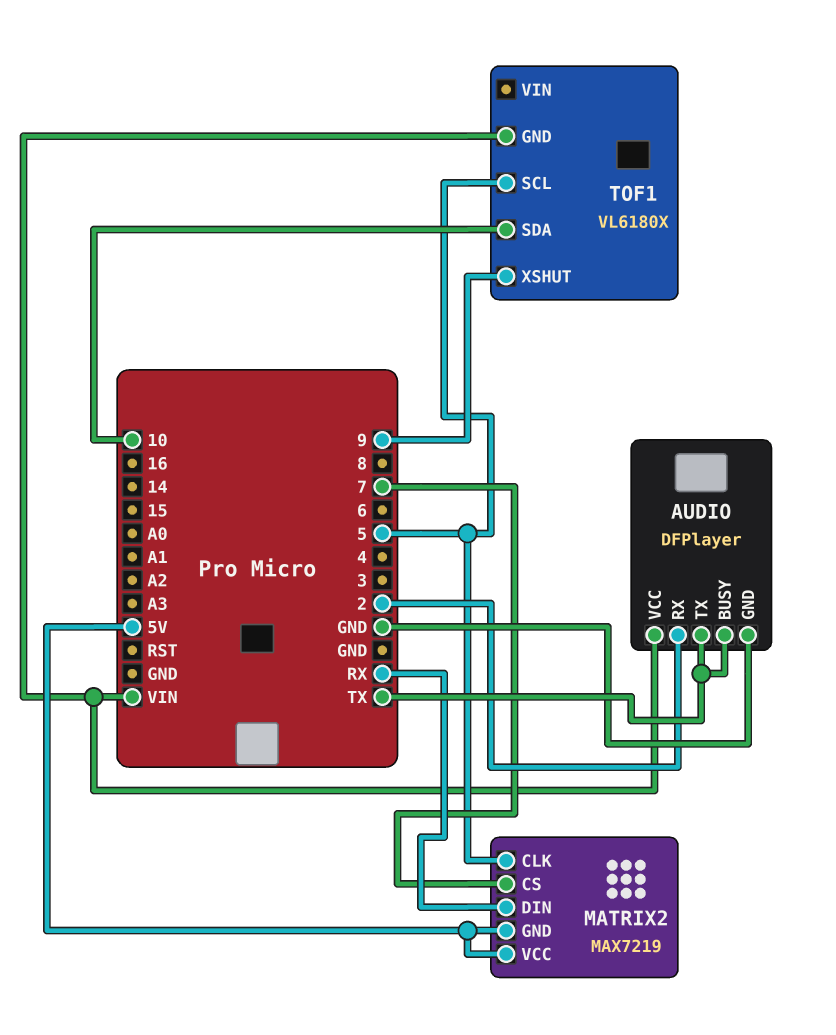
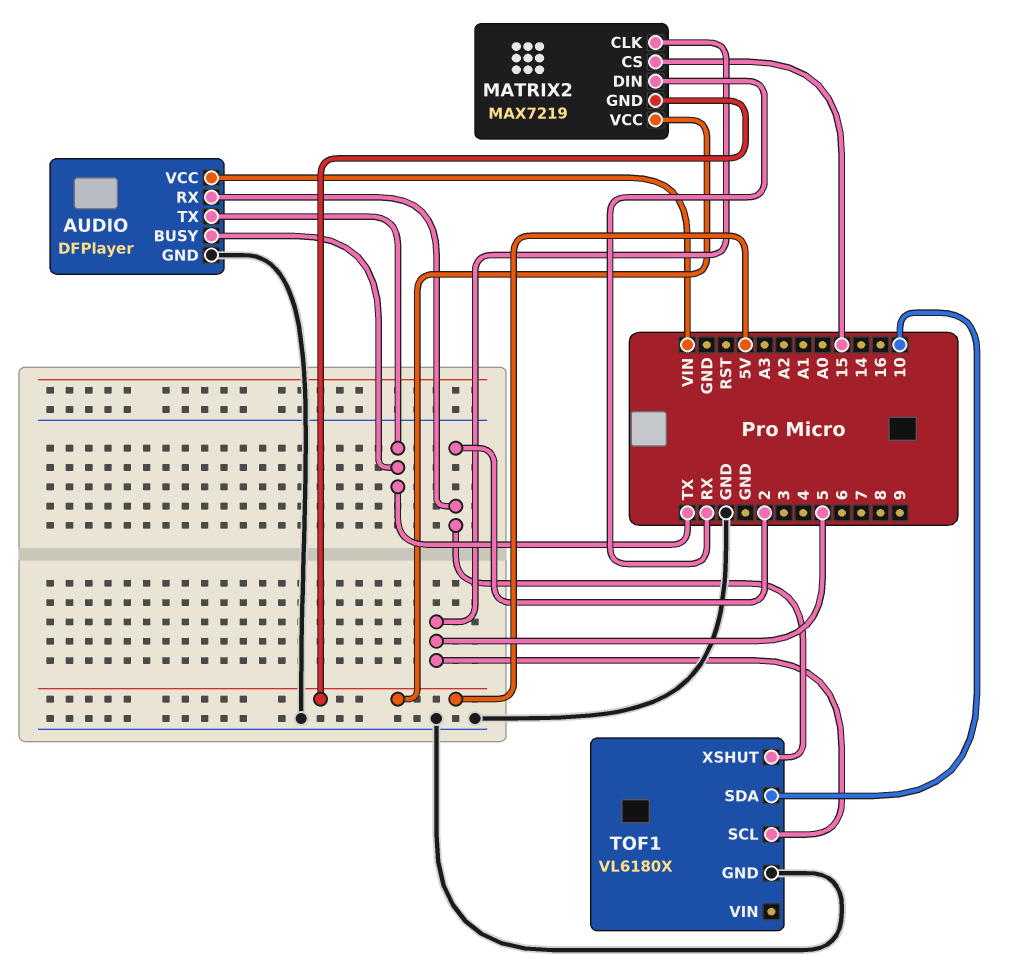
MATRIX2 pin CS: 7 -> 15
TOF1 pin GND: VIN -> GND
TOF1 pin XSHUT: 9 -> 2

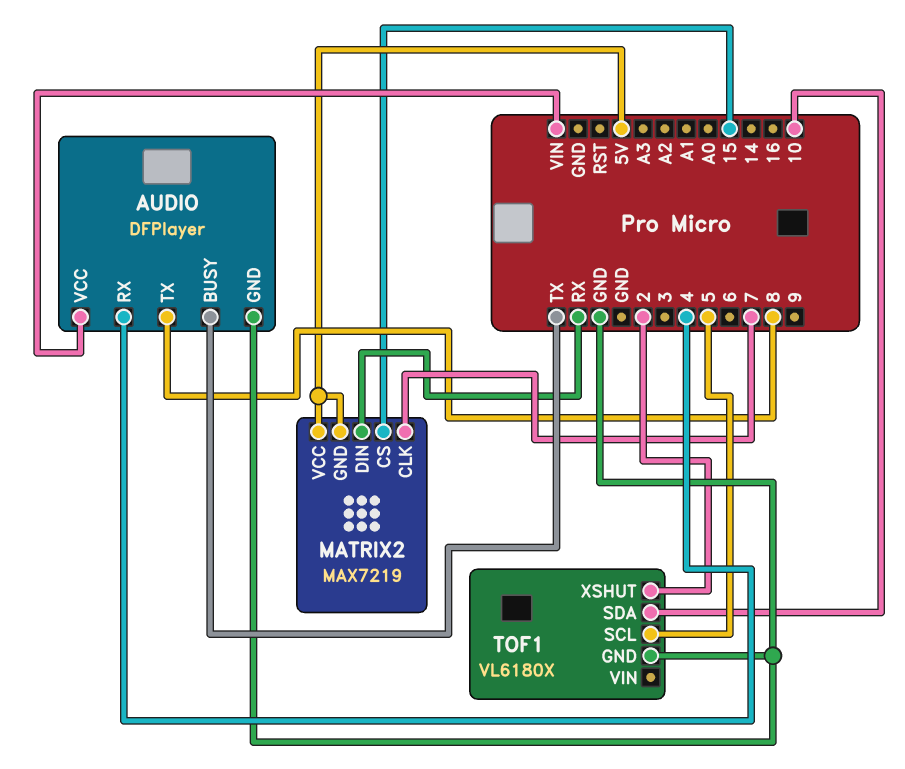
AUDIO pin RX: 2 -> 4
AUDIO pin TX: TX -> 8
MATRIX2 pin CLK: 5 -> 7

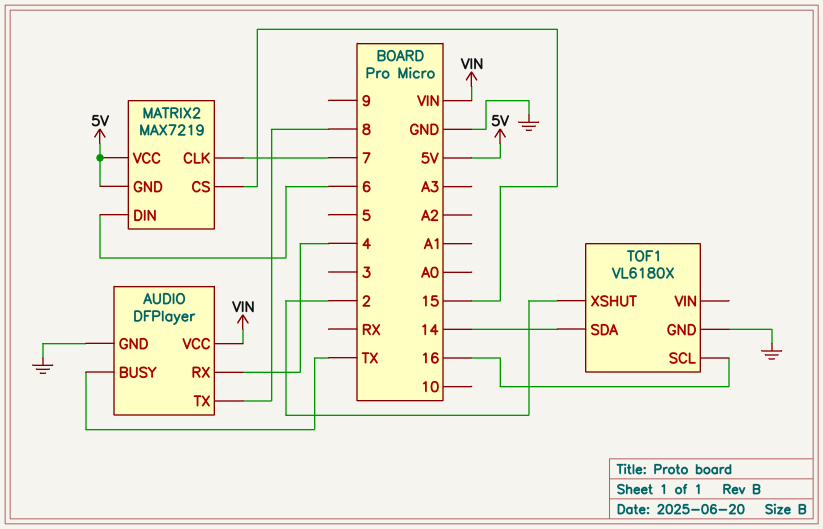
MATRIX2 pin DIN: RX -> 6
TOF1 pin SCL: 5 -> 16
TOF1 pin SDA: 10 -> 14

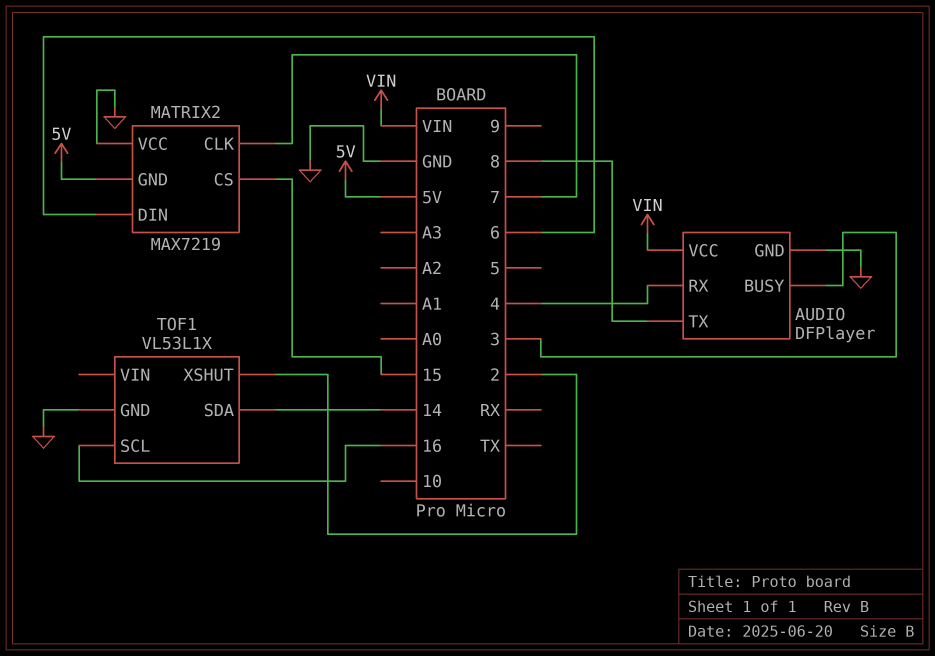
AUDIO pin BUSY: TX -> 3
MATRIX2 pin VCC: 5V -> GND
TOF1: VL6180X -> VL53L1X

